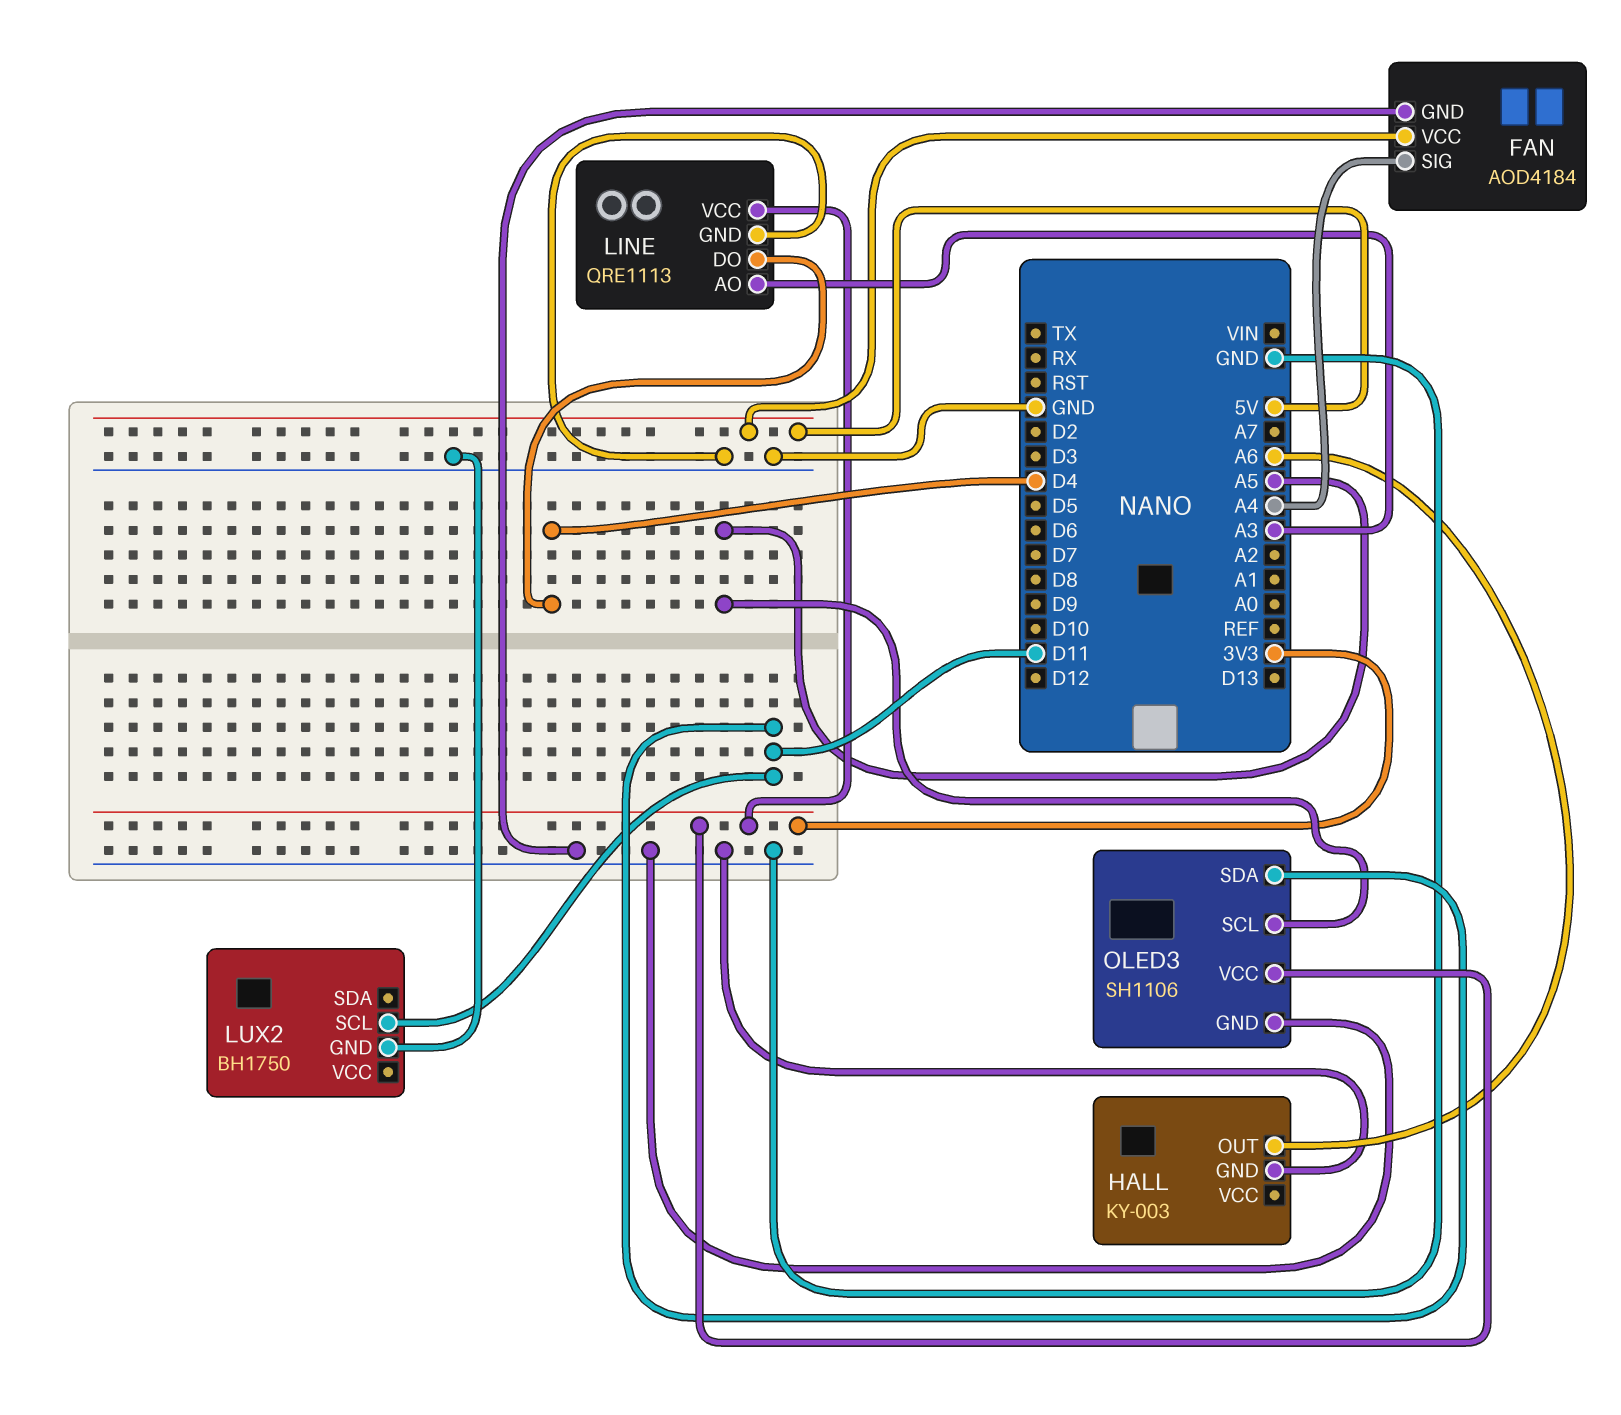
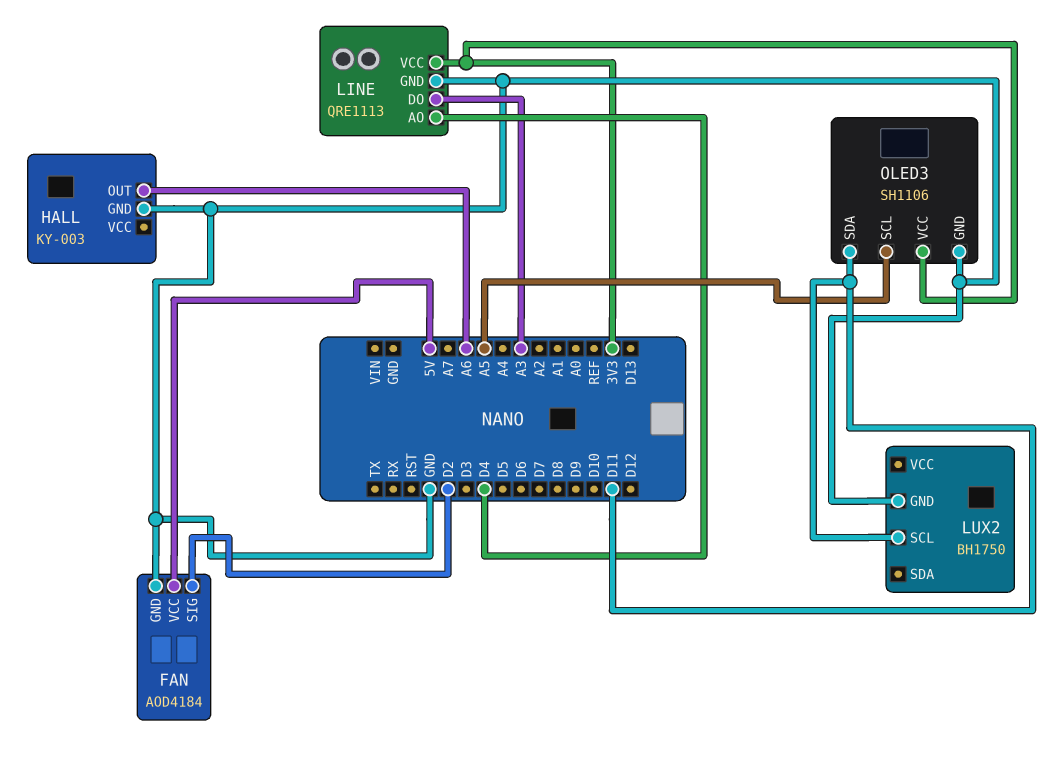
FAN pin SIG: A4 -> D2
LINE pin AO: A3 -> D4
LINE pin DO: D4 -> A3

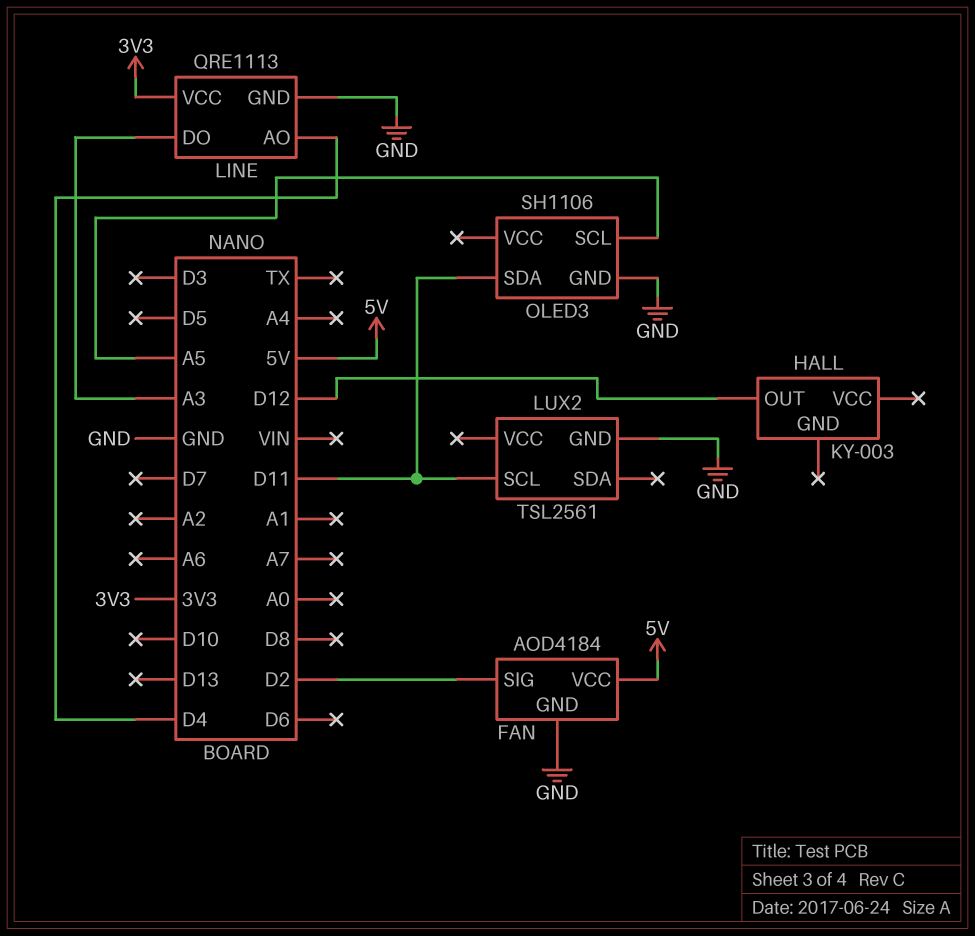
HALL pin GND: GND -> none
HALL pin OUT: A6 -> D12
LUX2: BH1750 -> TSL2561
OLED3 pin VCC: 3V3 -> none

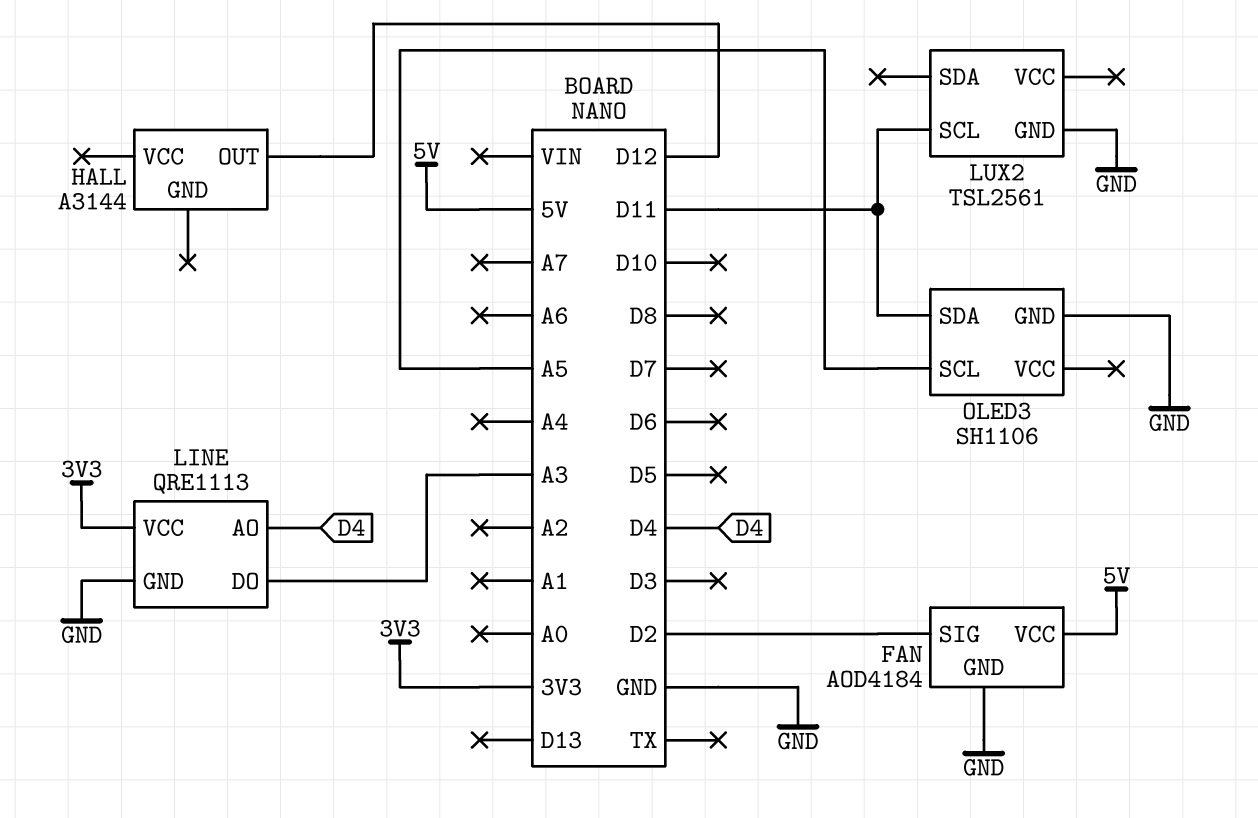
HALL: KY-003 -> A3144

